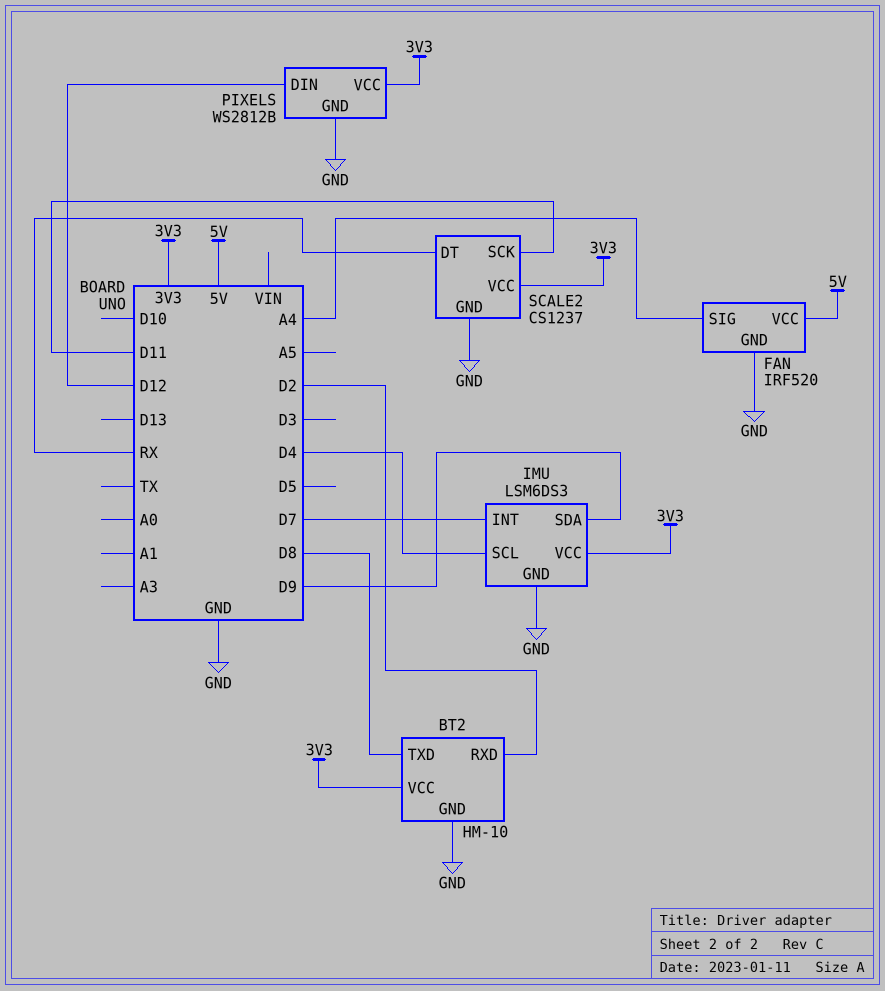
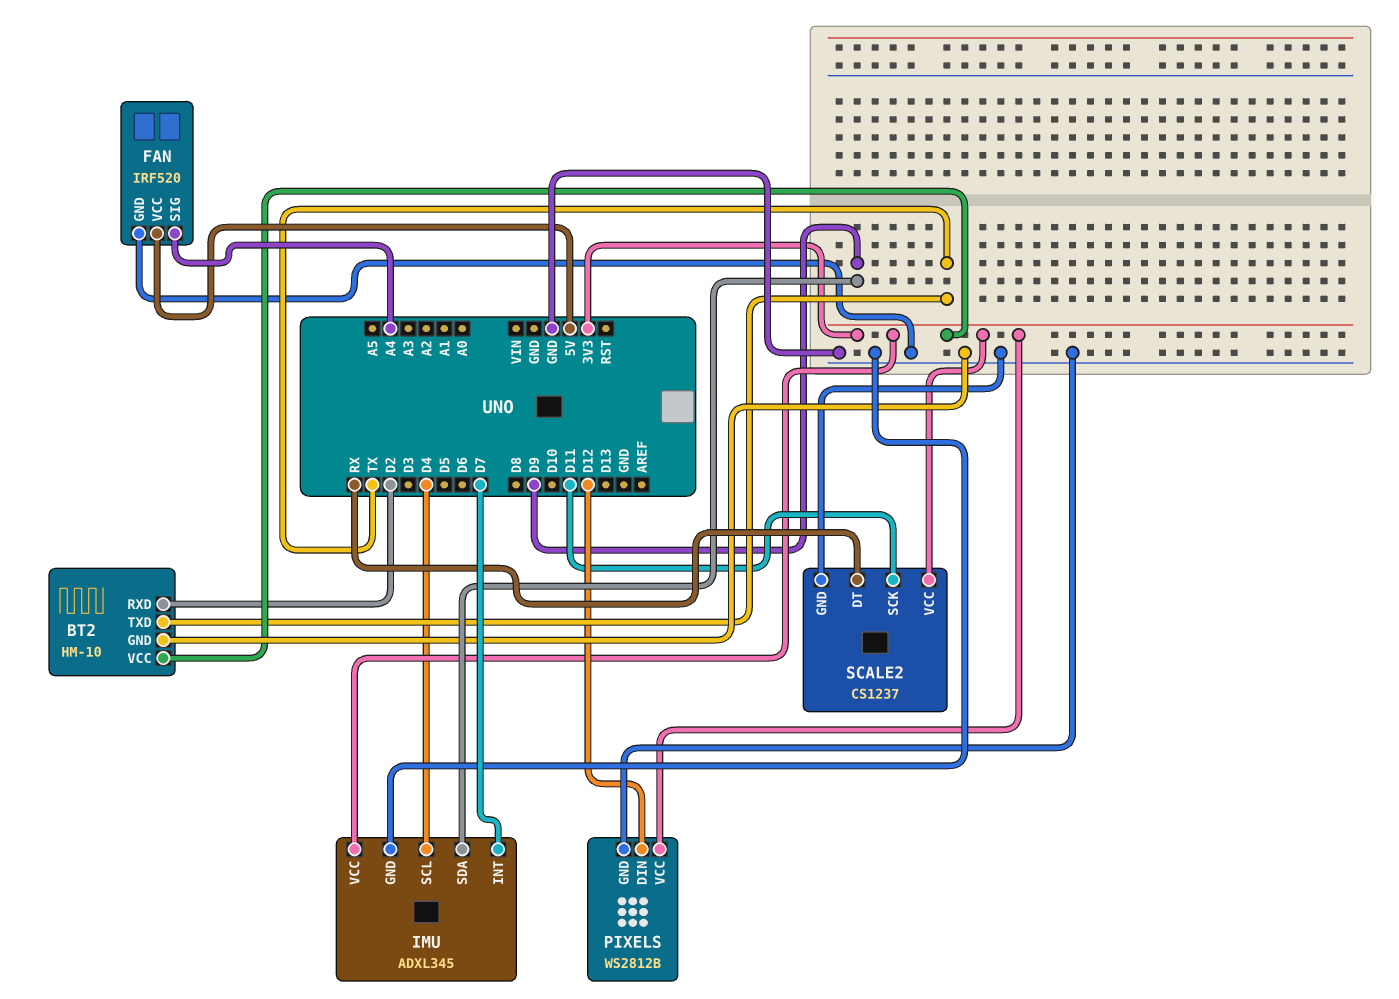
BT2 pin TXD: D8 -> TX
IMU: LSM6DS3 -> ADXL345

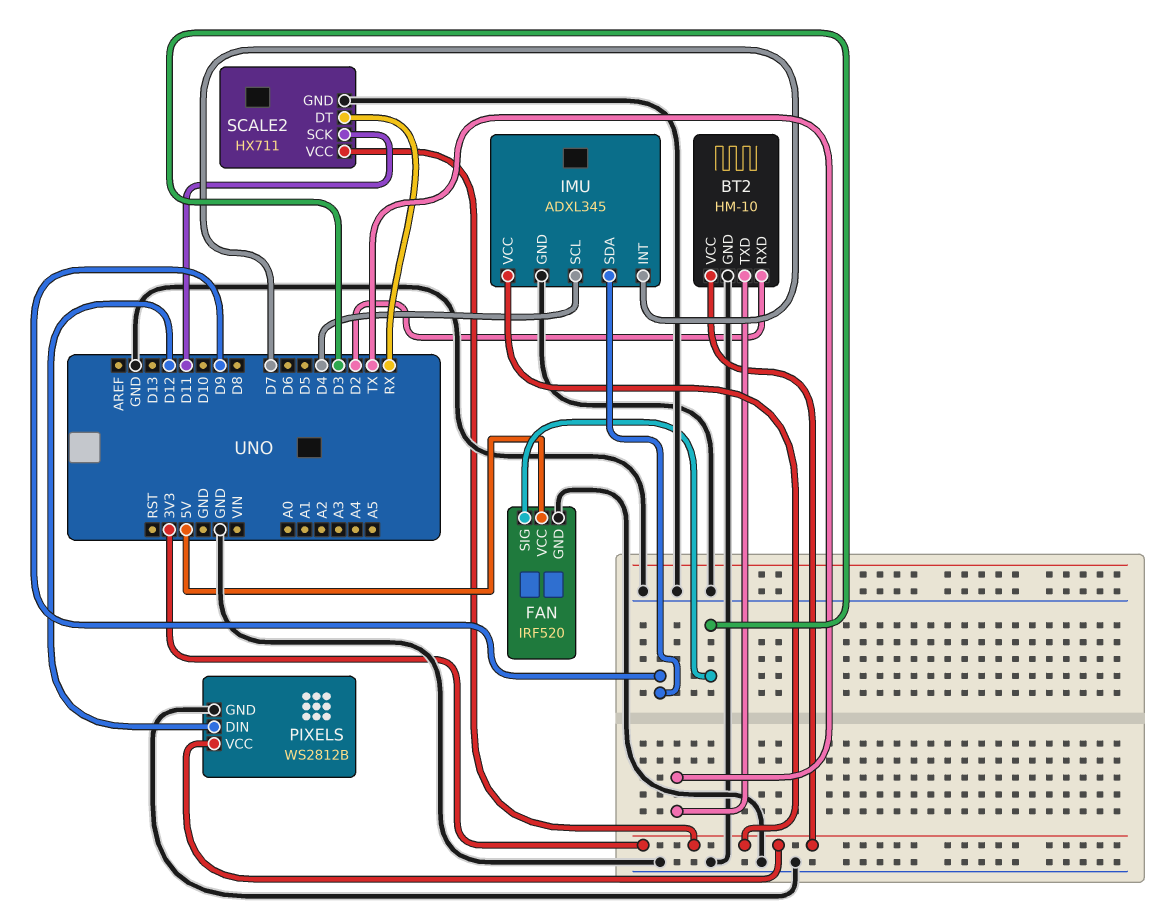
FAN pin SIG: A4 -> D3
SCALE2: CS1237 -> HX711

